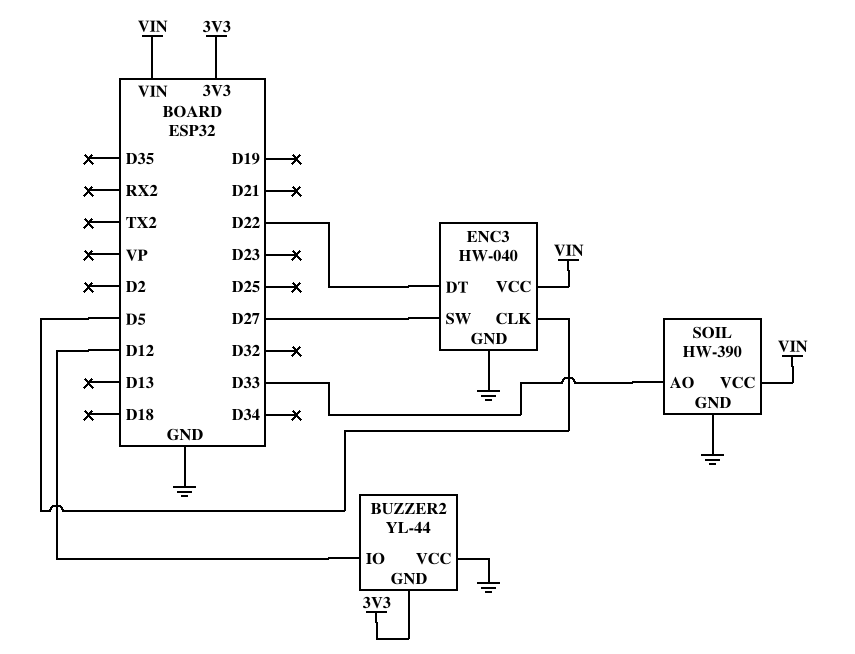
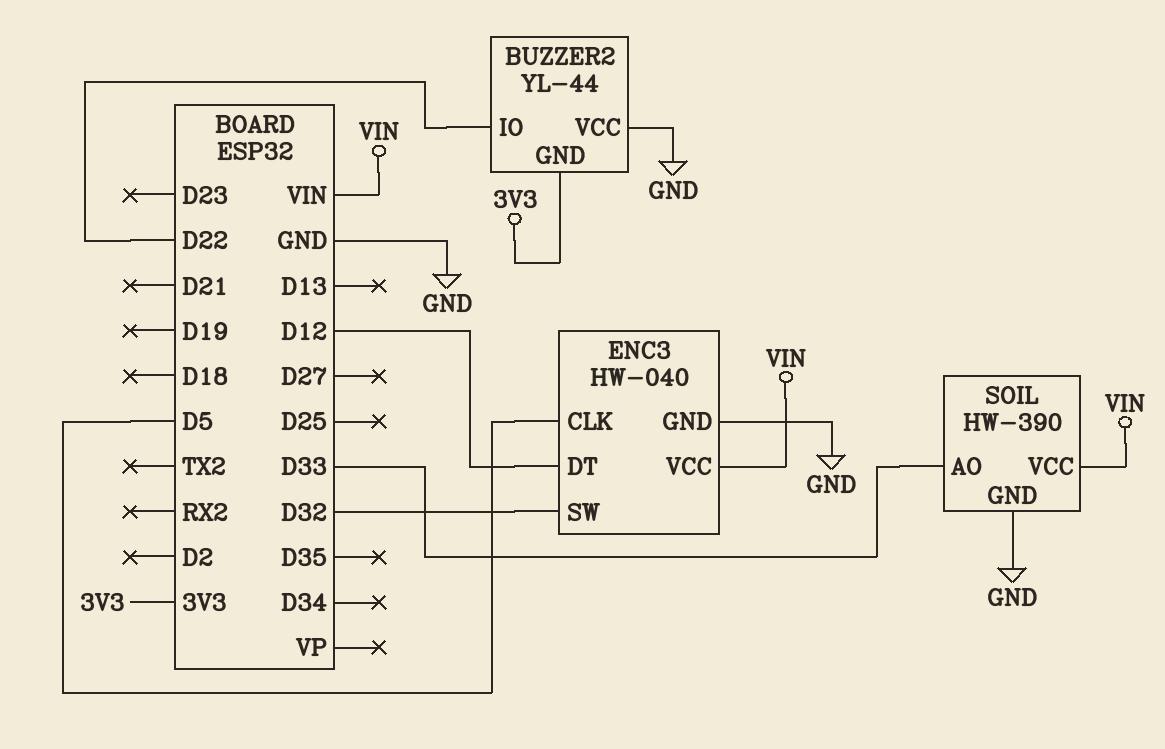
BUZZER2 pin IO: D12 -> D22
ENC3 pin DT: D22 -> D12
ENC3 pin SW: D27 -> D32

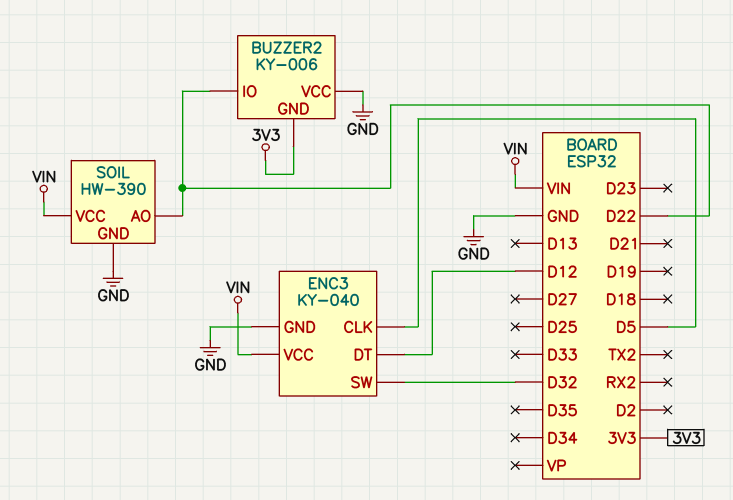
BUZZER2: YL-44 -> KY-006
ENC3: HW-040 -> KY-040
SOIL pin AO: D33 -> D22

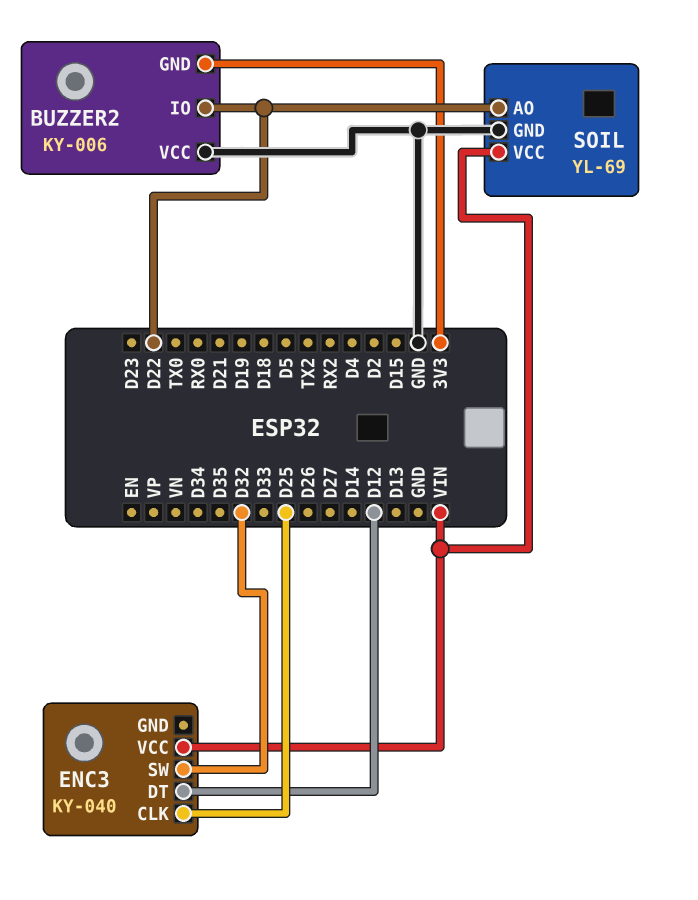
ENC3 pin CLK: D5 -> D25
ENC3 pin GND: GND -> none
SOIL: HW-390 -> YL-69

